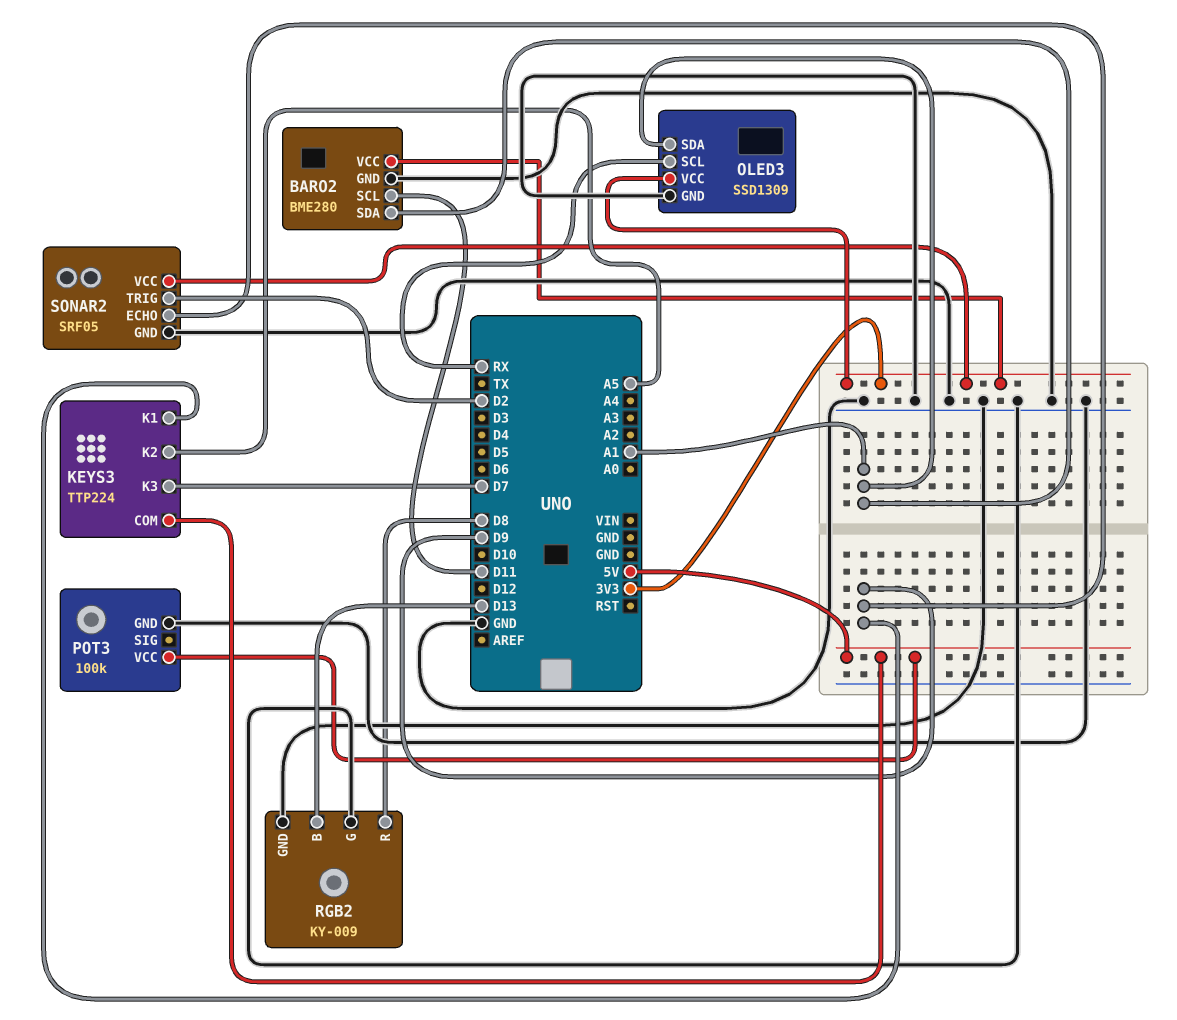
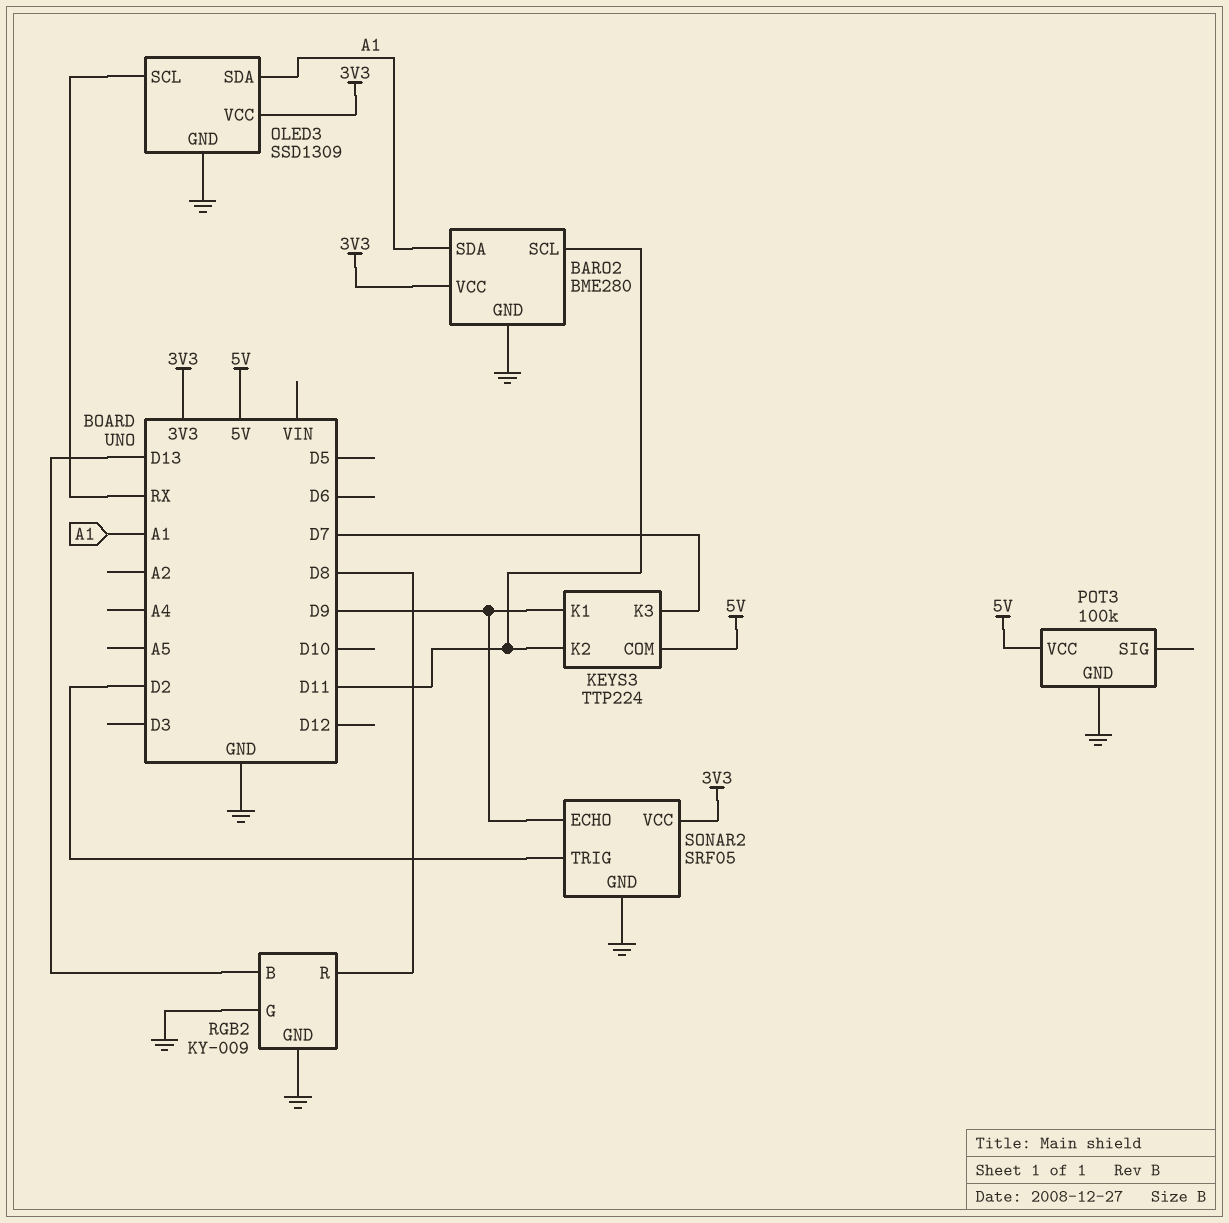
KEYS3 pin K2: A5 -> D11

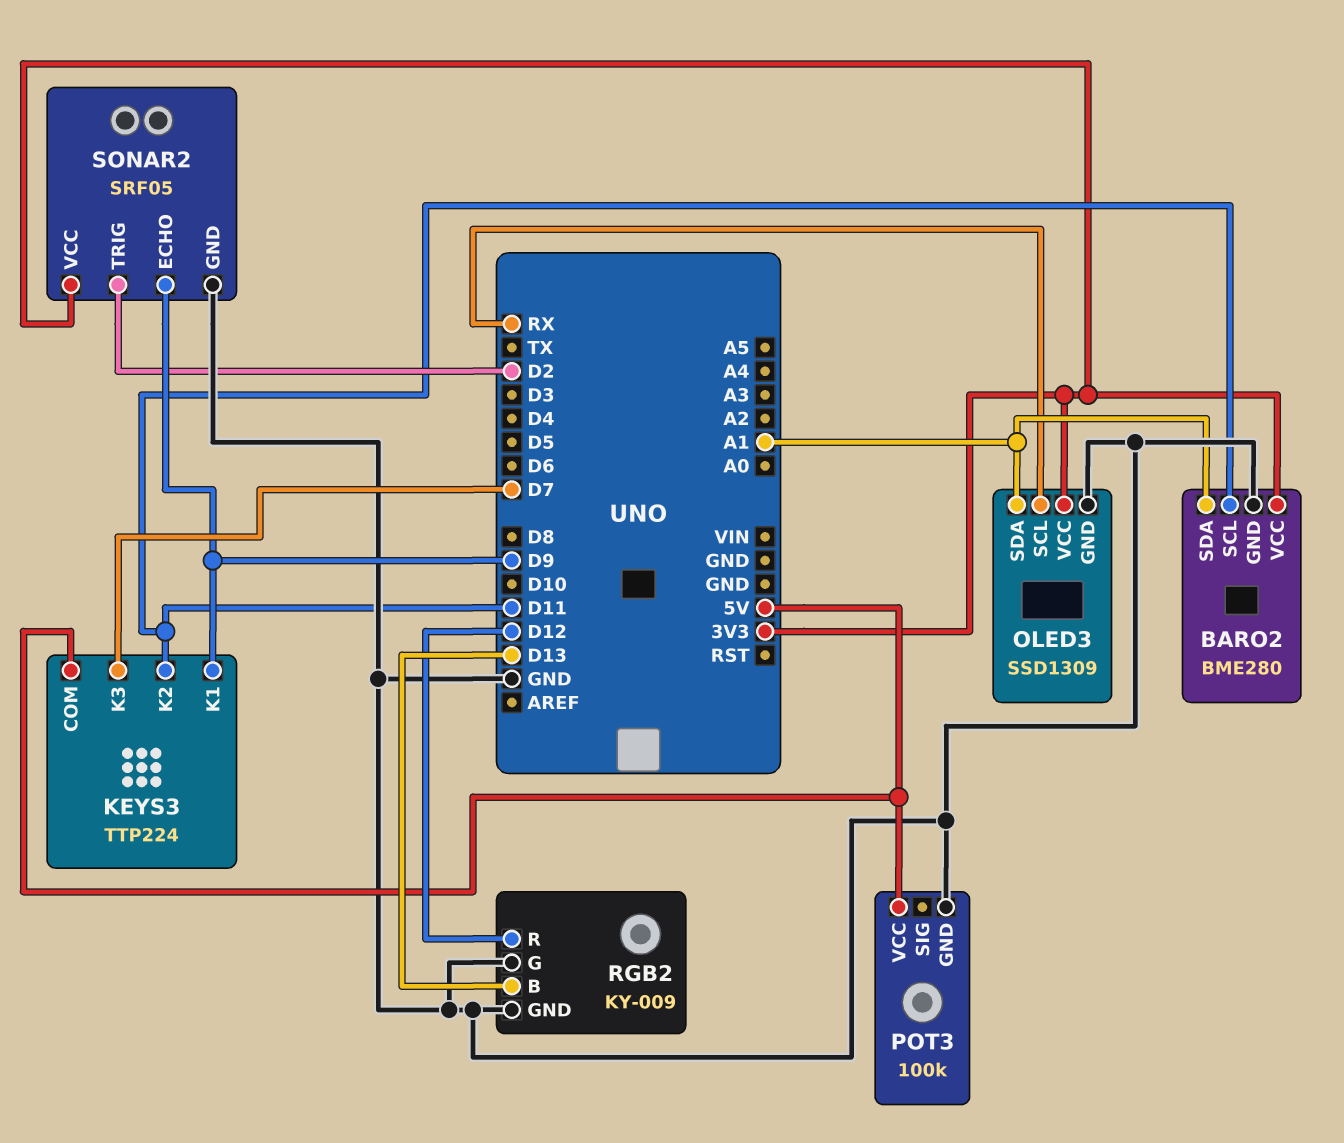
RGB2 pin R: D8 -> D12

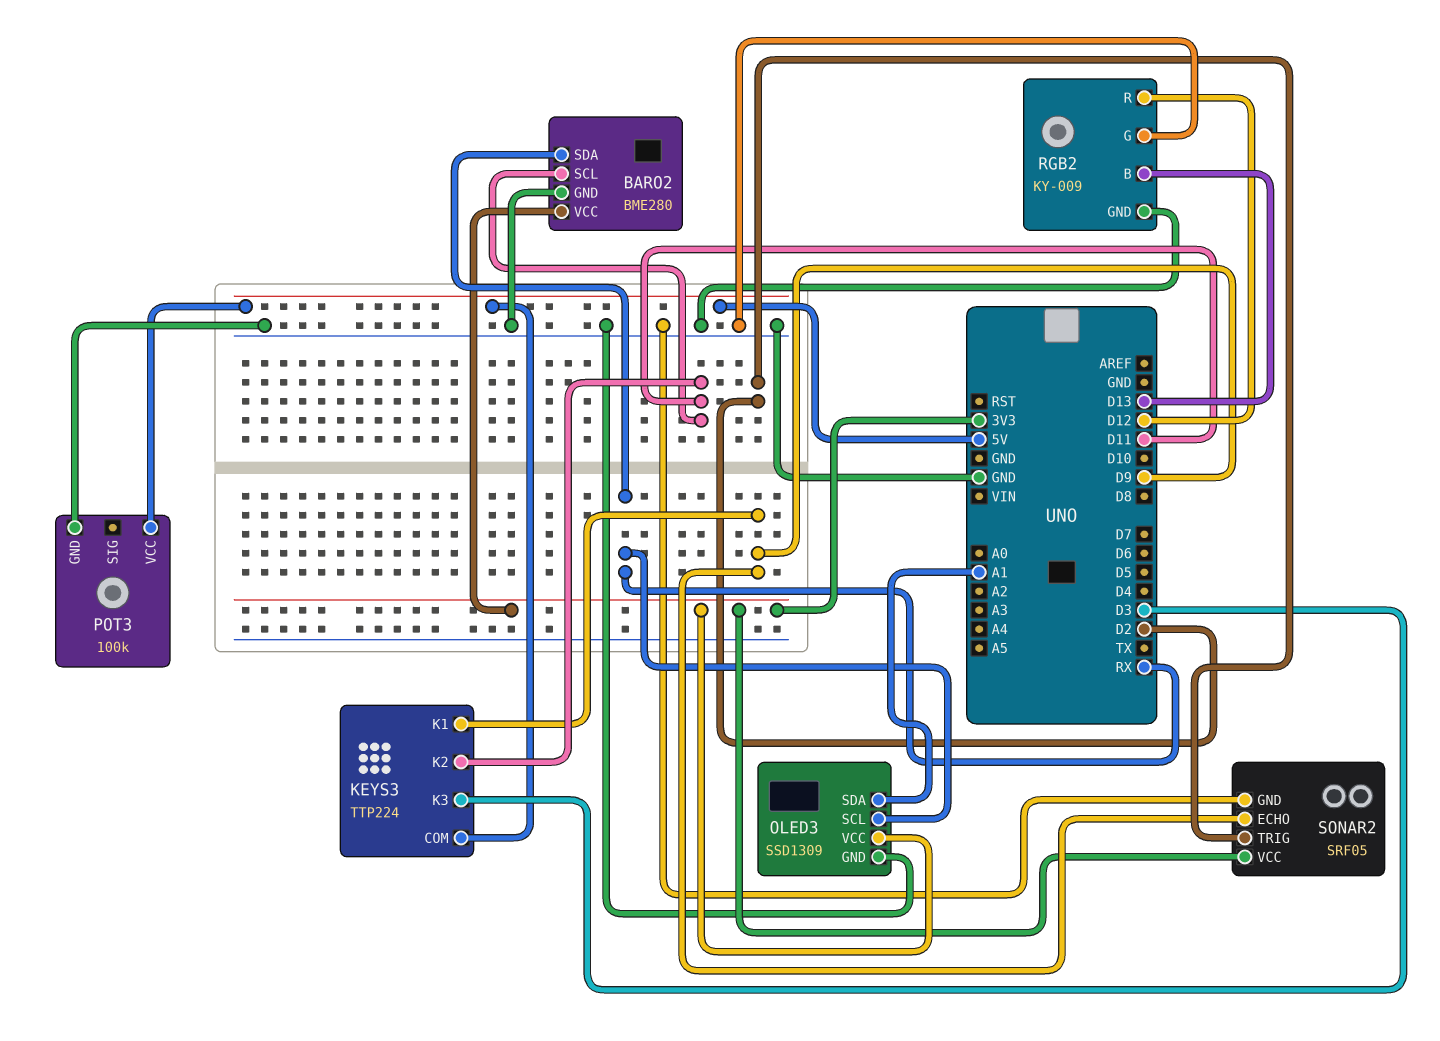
BARO2 pin SDA: A1 -> RX
KEYS3 pin K3: D7 -> D3

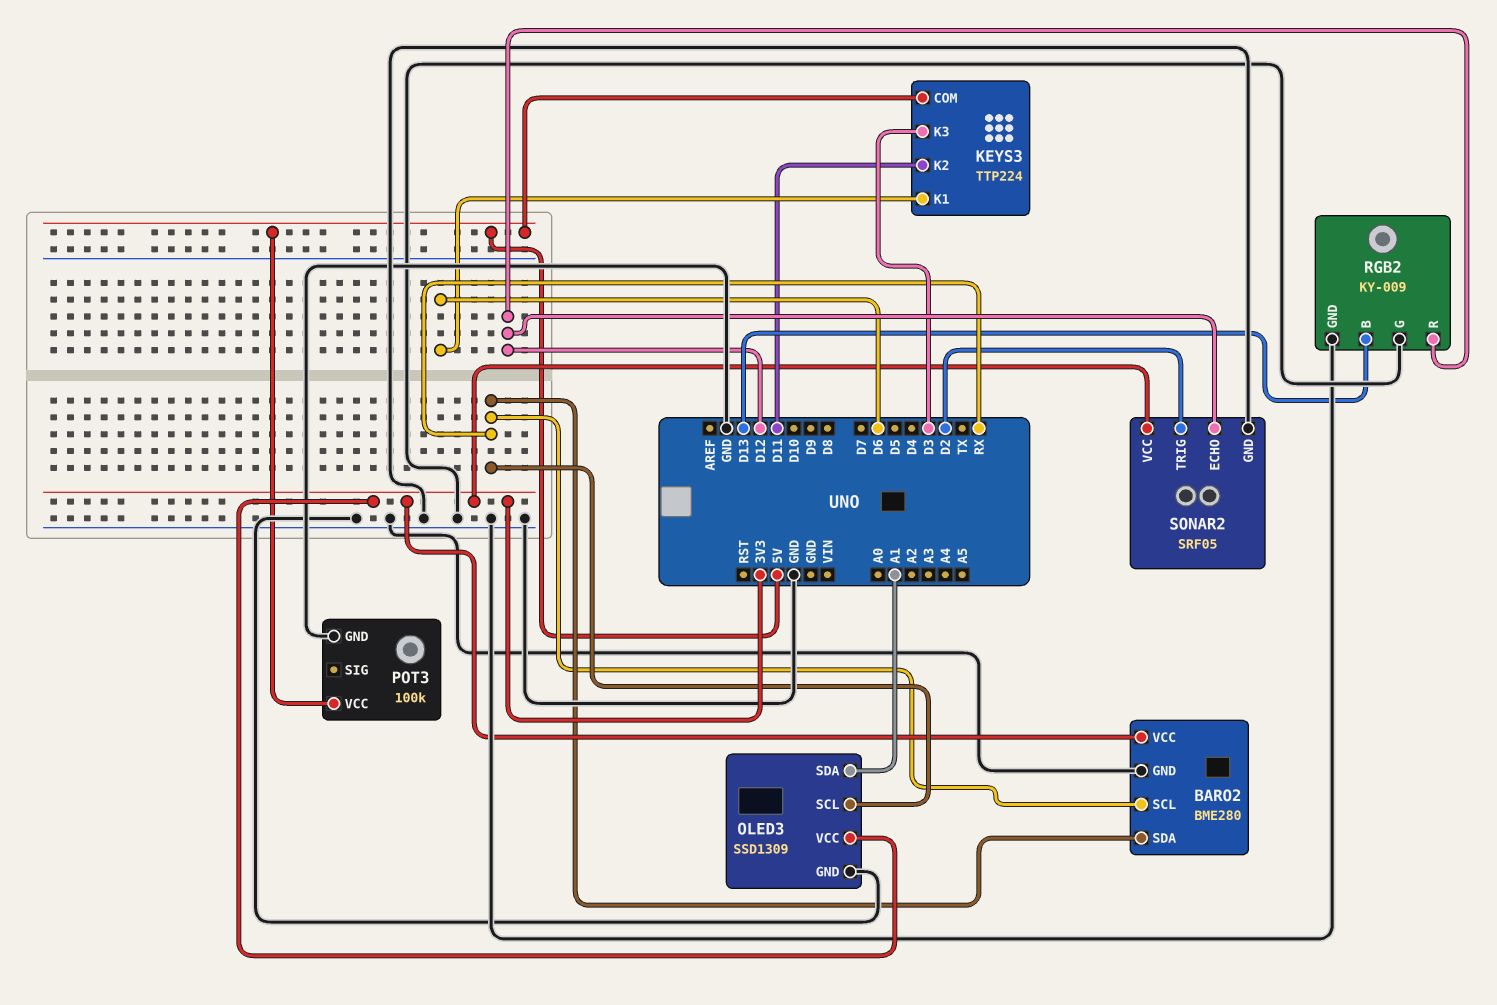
BARO2 pin SCL: D11 -> RX
KEYS3 pin K1: D9 -> D6
SONAR2 pin ECHO: D9 -> D12

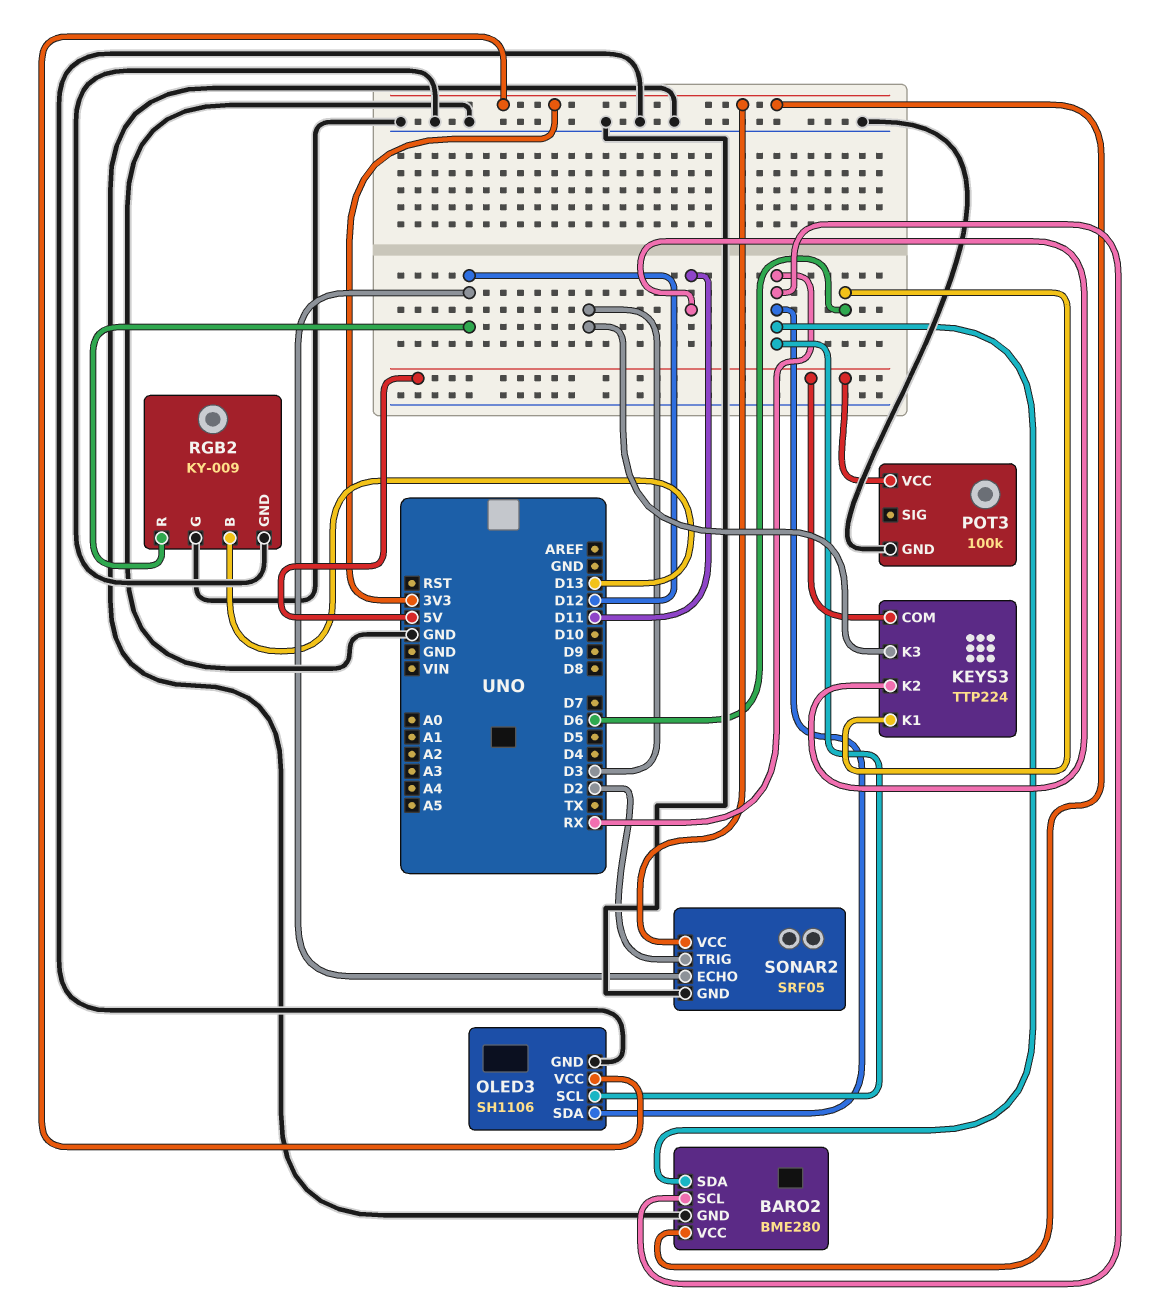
OLED3: SSD1309 -> SH1106
OLED3 pin SDA: A1 -> RX

